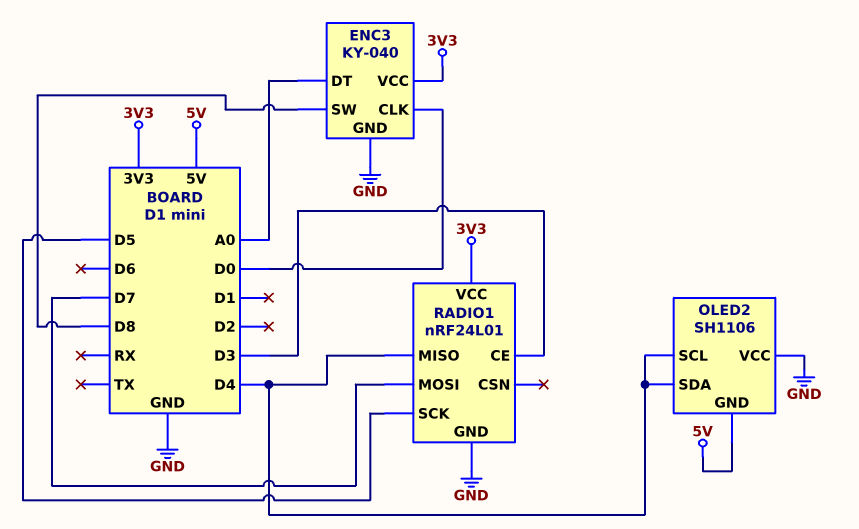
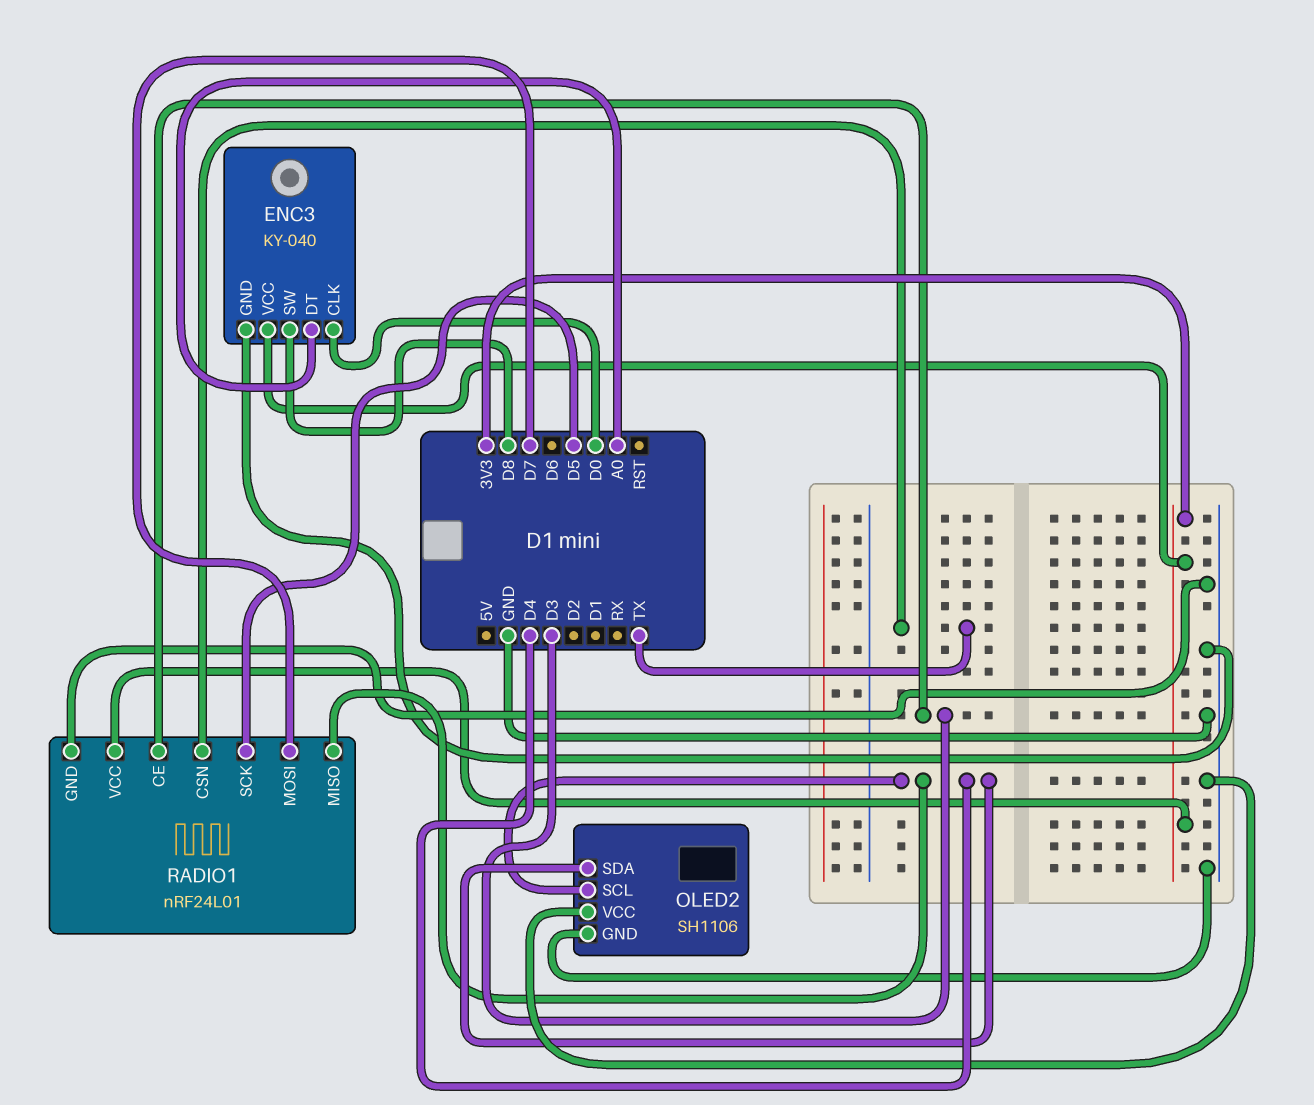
OLED2 pin GND: 5V -> GND
RADIO1 pin CSN: none -> TX

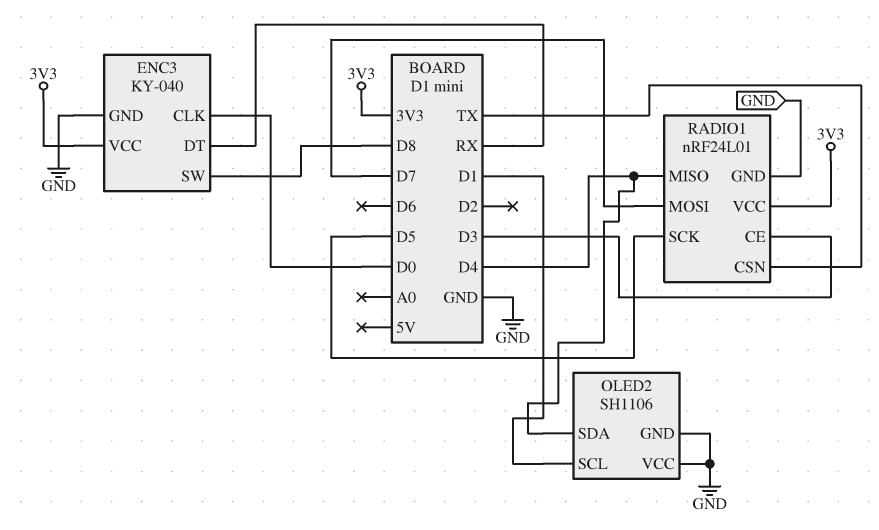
ENC3 pin DT: A0 -> RX
OLED2 pin SCL: D4 -> D1

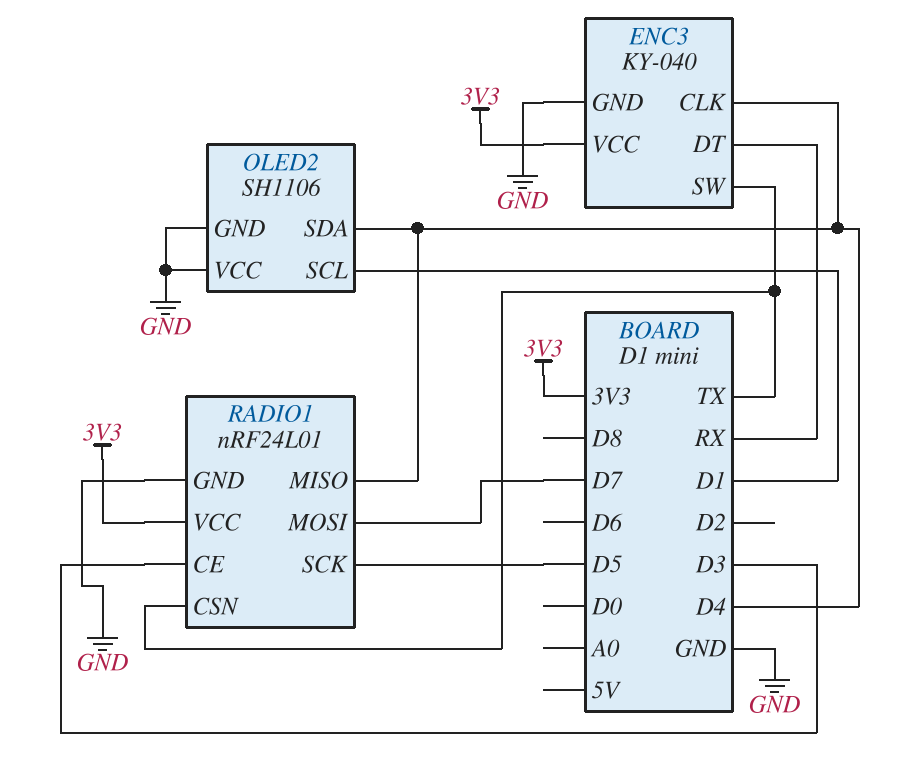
ENC3 pin CLK: D0 -> D4
ENC3 pin SW: D8 -> TX

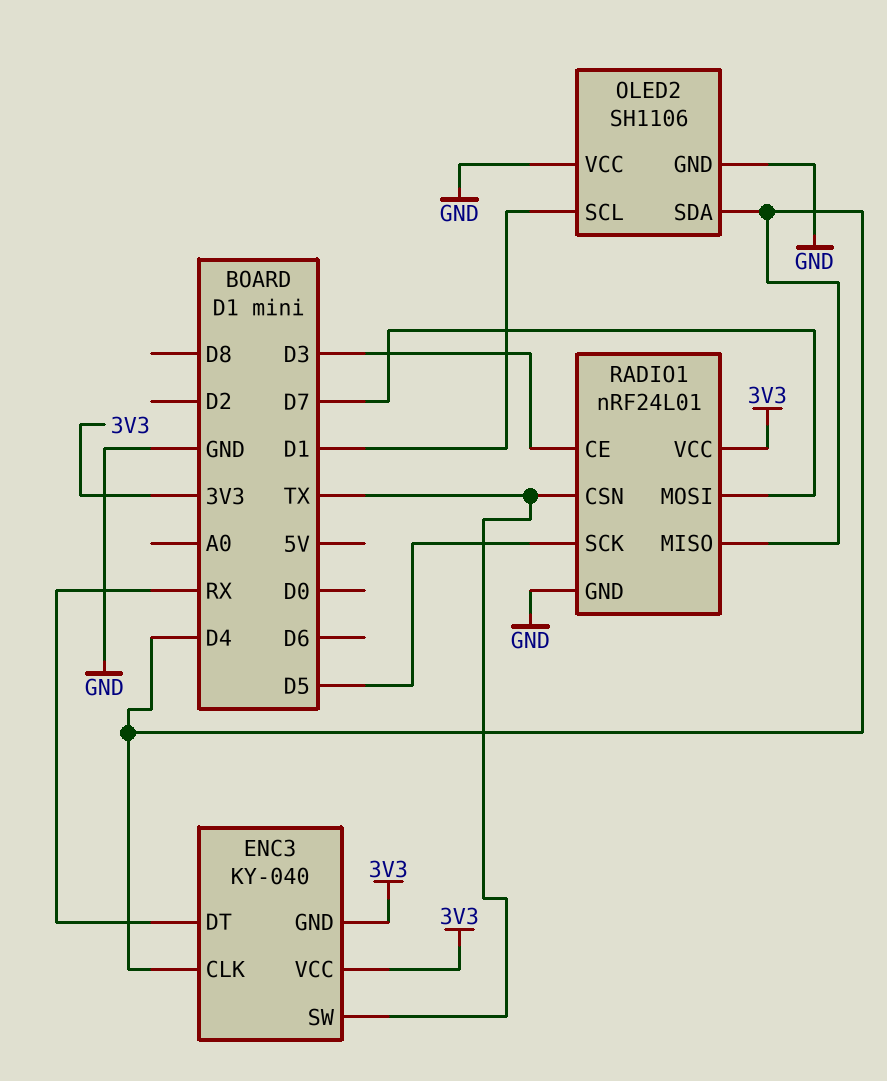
ENC3 pin GND: GND -> 3V3

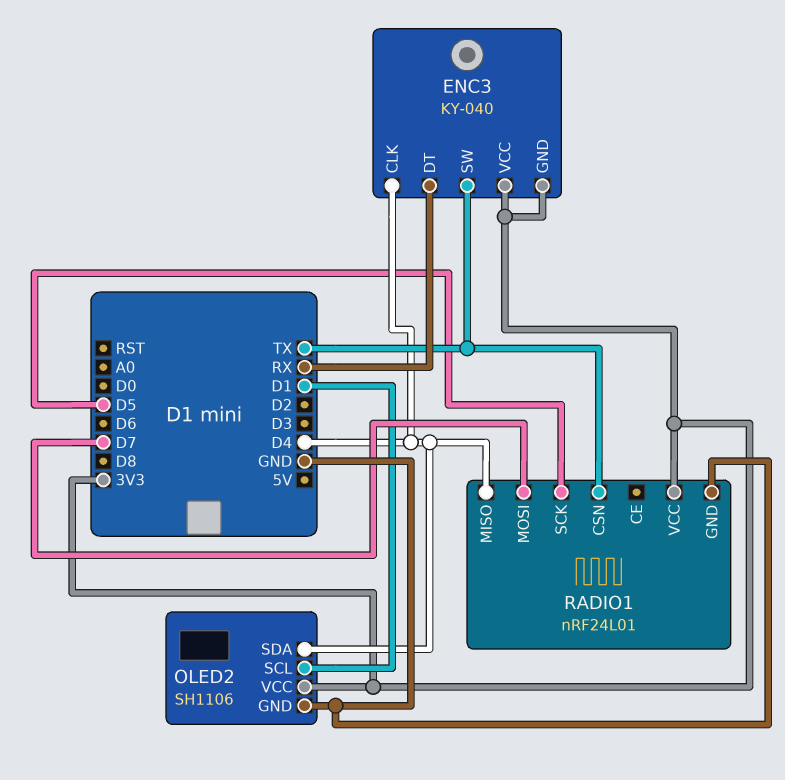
OLED2 pin VCC: GND -> 3V3
RADIO1 pin CE: D3 -> none

